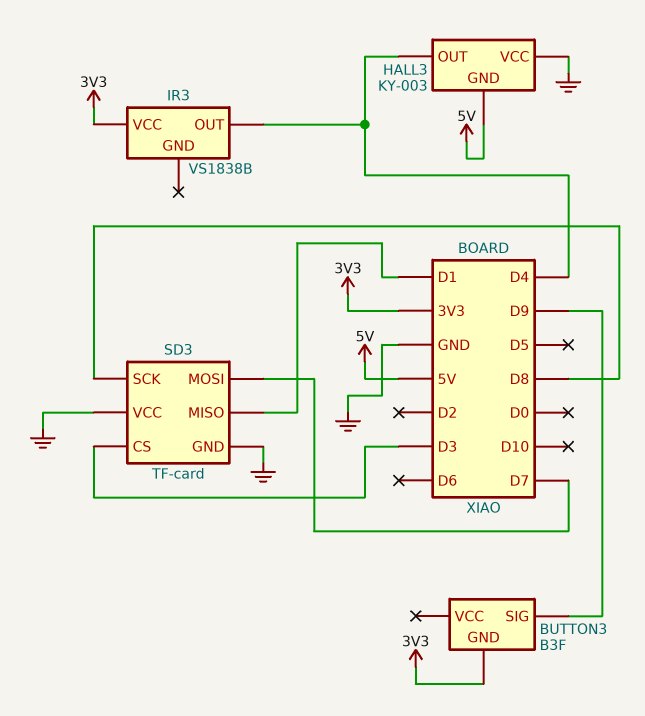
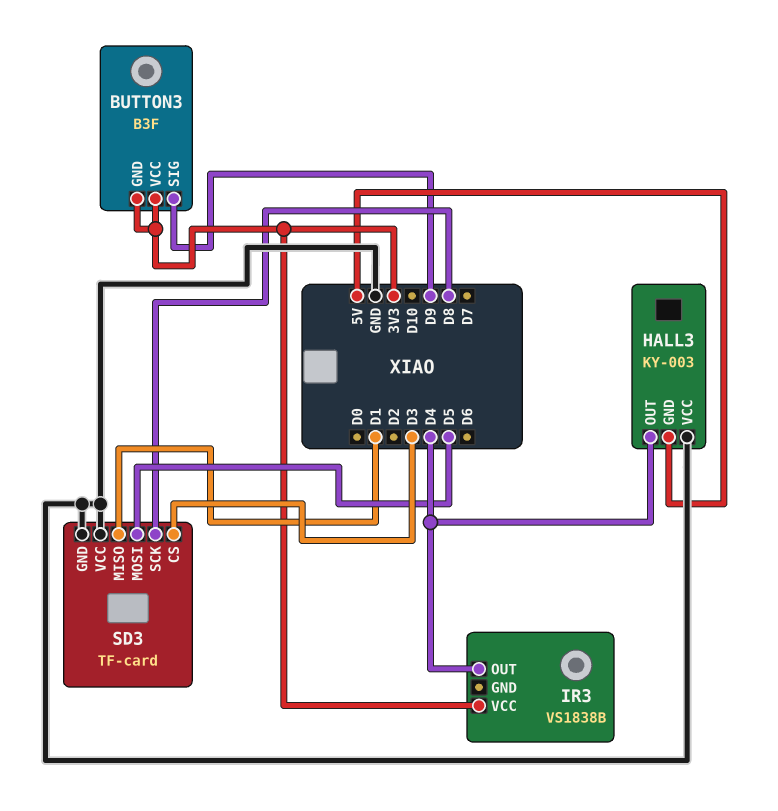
BUTTON3 pin VCC: none -> 3V3
SD3 pin MOSI: D7 -> D5

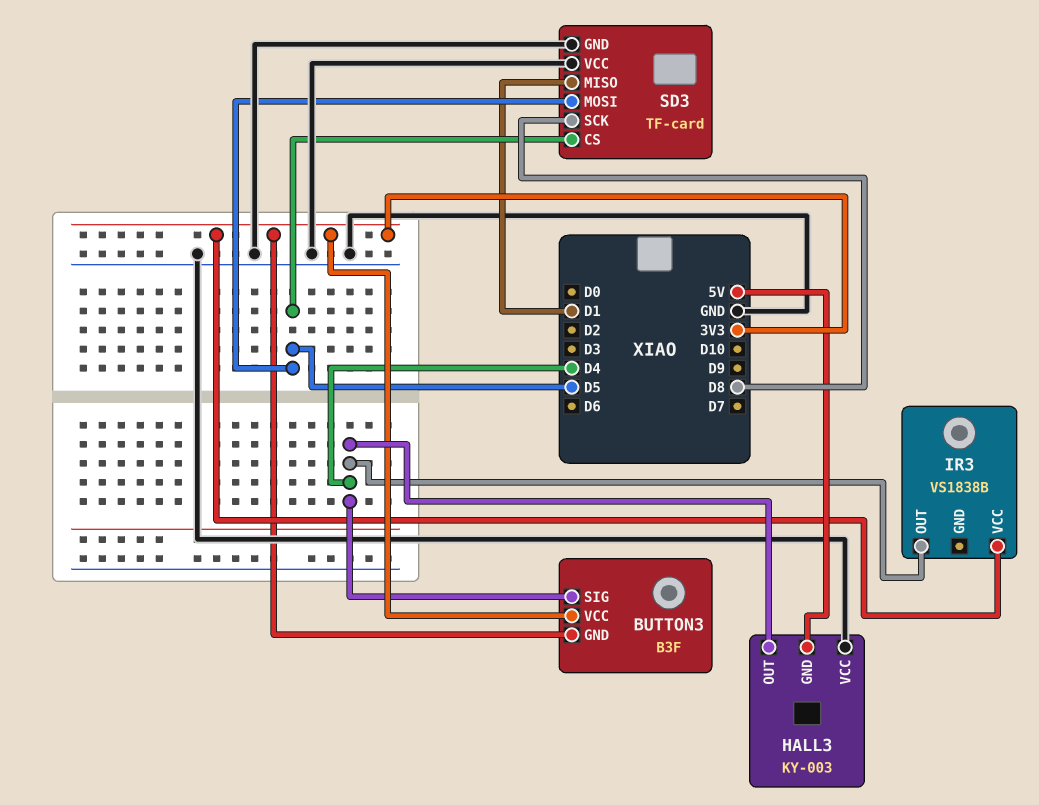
BUTTON3 pin SIG: D9 -> D4
SD3 pin CS: D3 -> D5

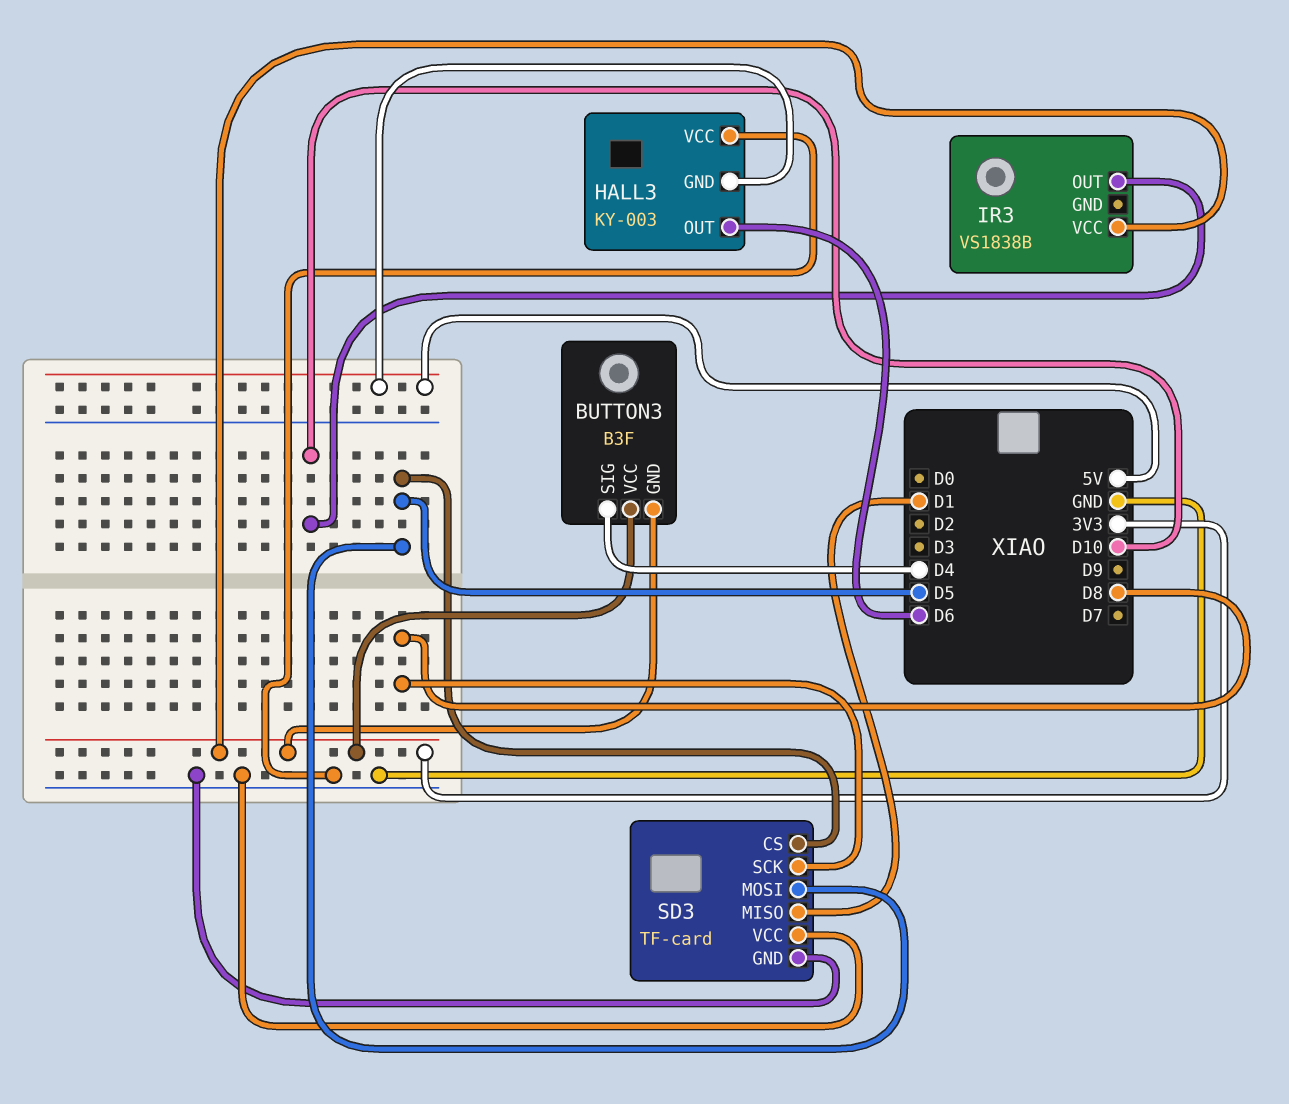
HALL3 pin OUT: D4 -> D6
IR3 pin OUT: D4 -> D10

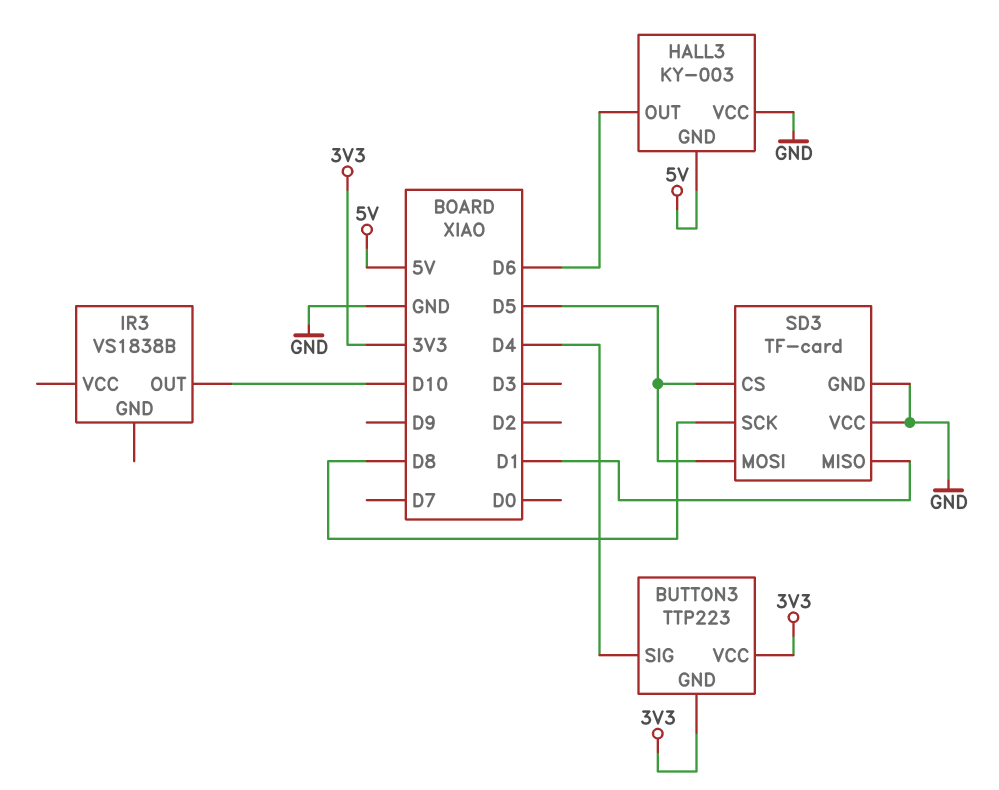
BUTTON3: B3F -> TTP223
IR3 pin VCC: 3V3 -> none

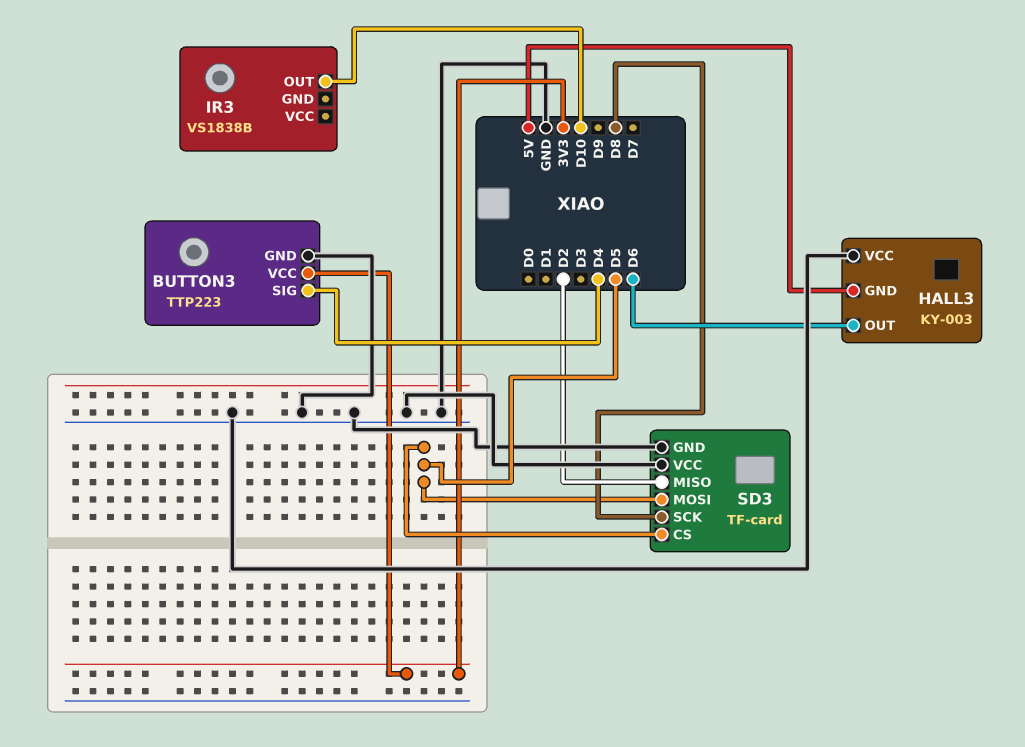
BUTTON3 pin GND: 3V3 -> GND
SD3 pin MISO: D1 -> D2

